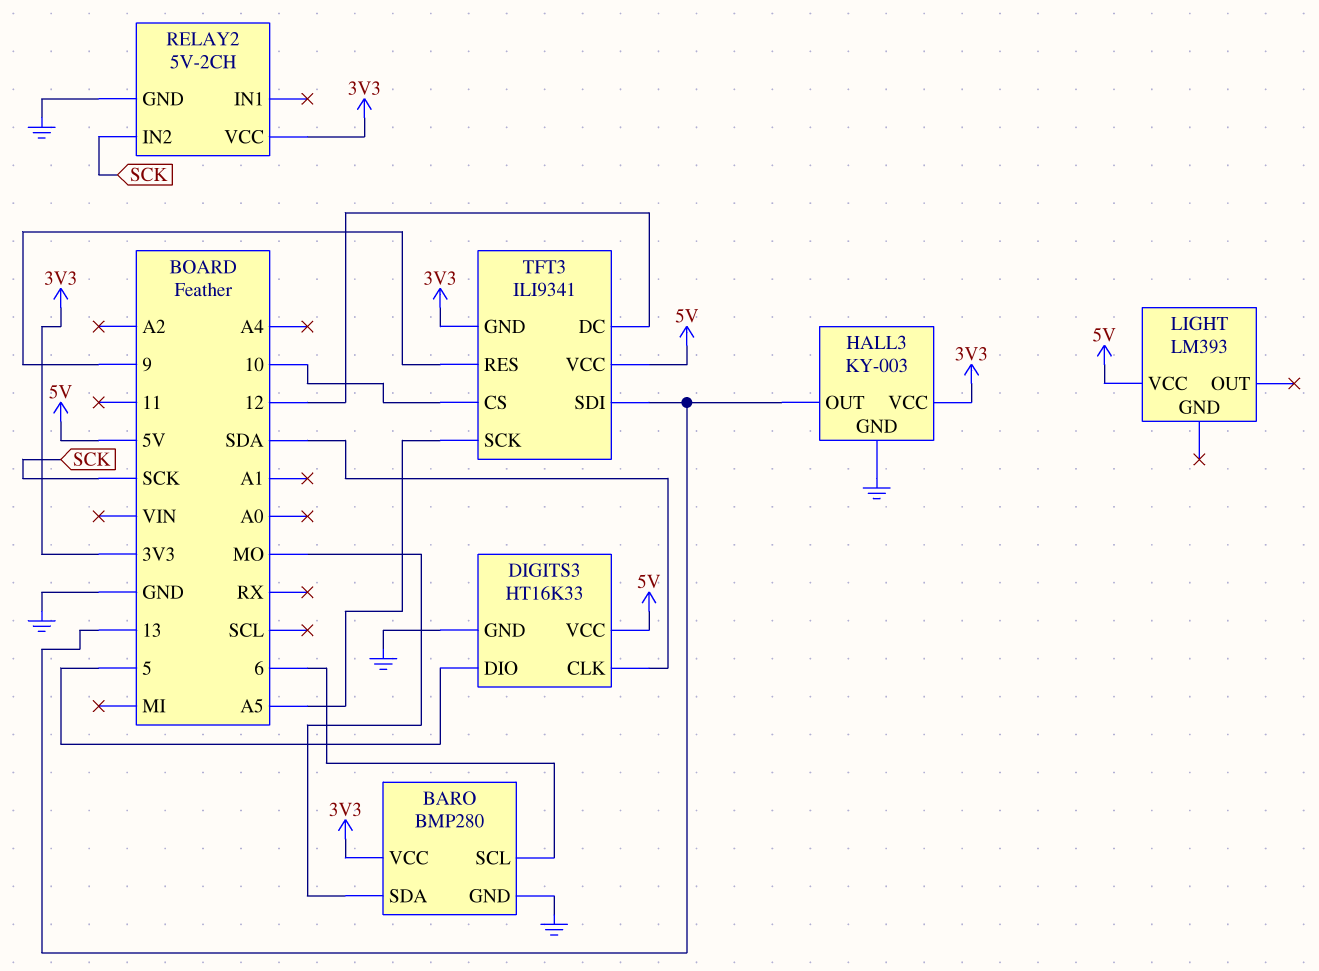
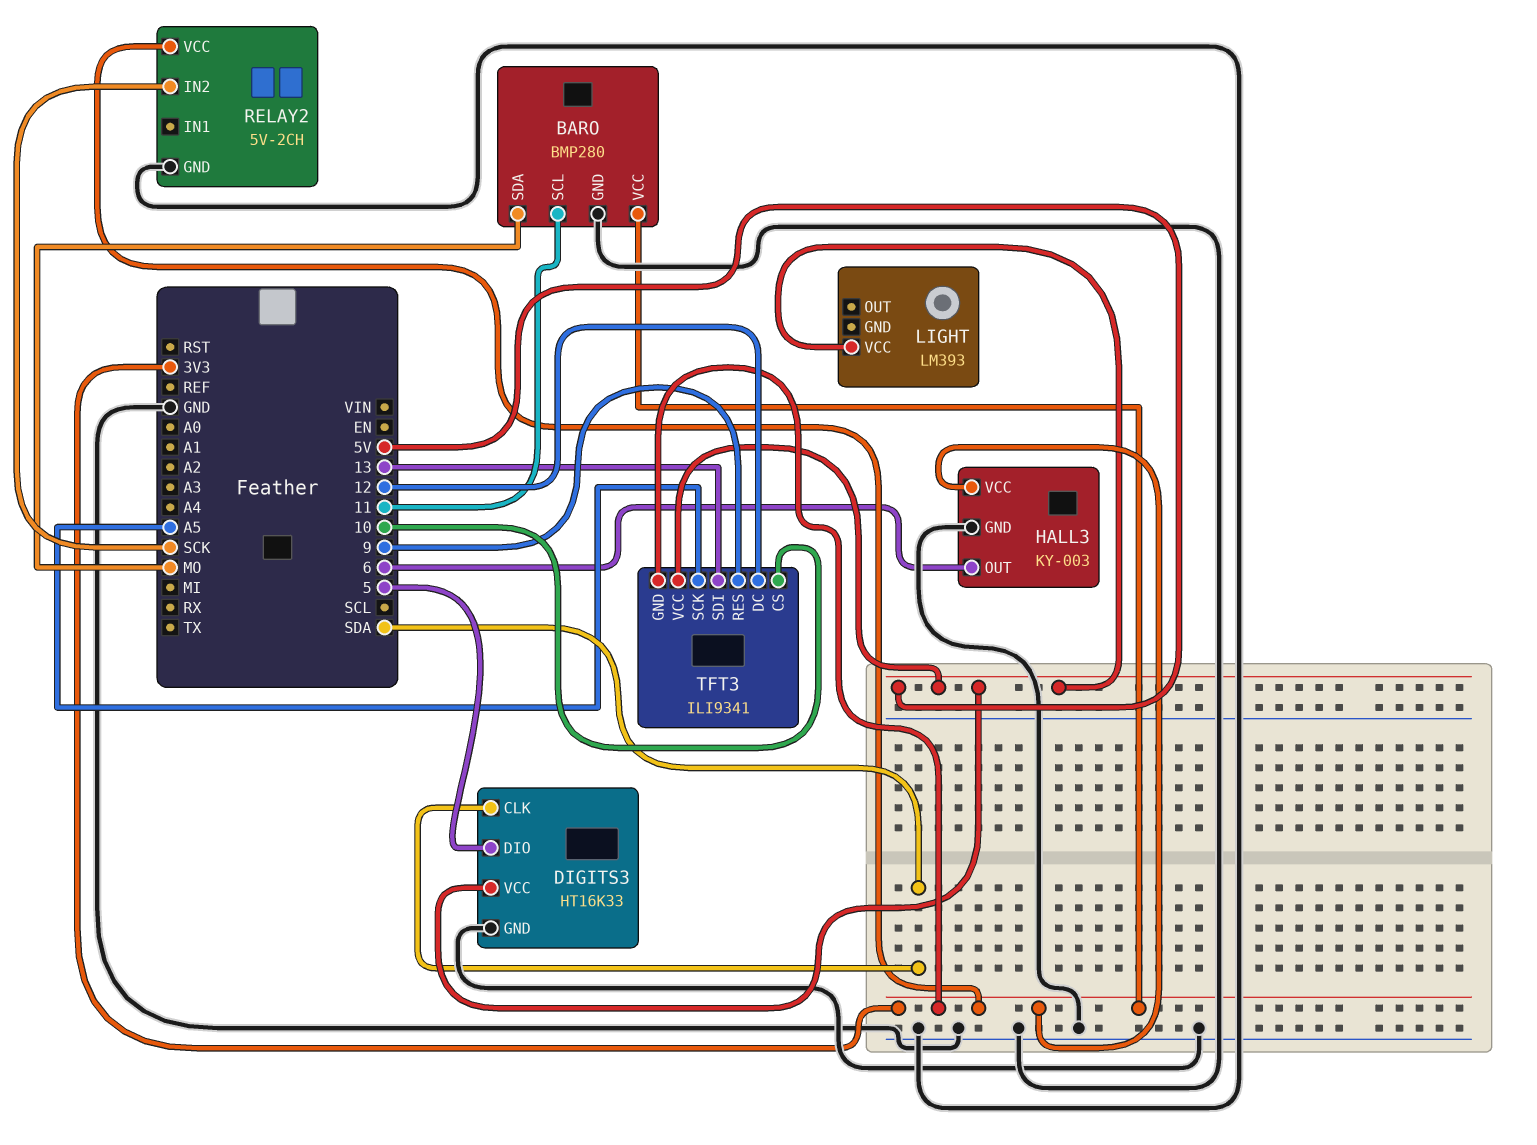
BARO pin SCL: 6 -> 11
HALL3 pin OUT: 13 -> 6

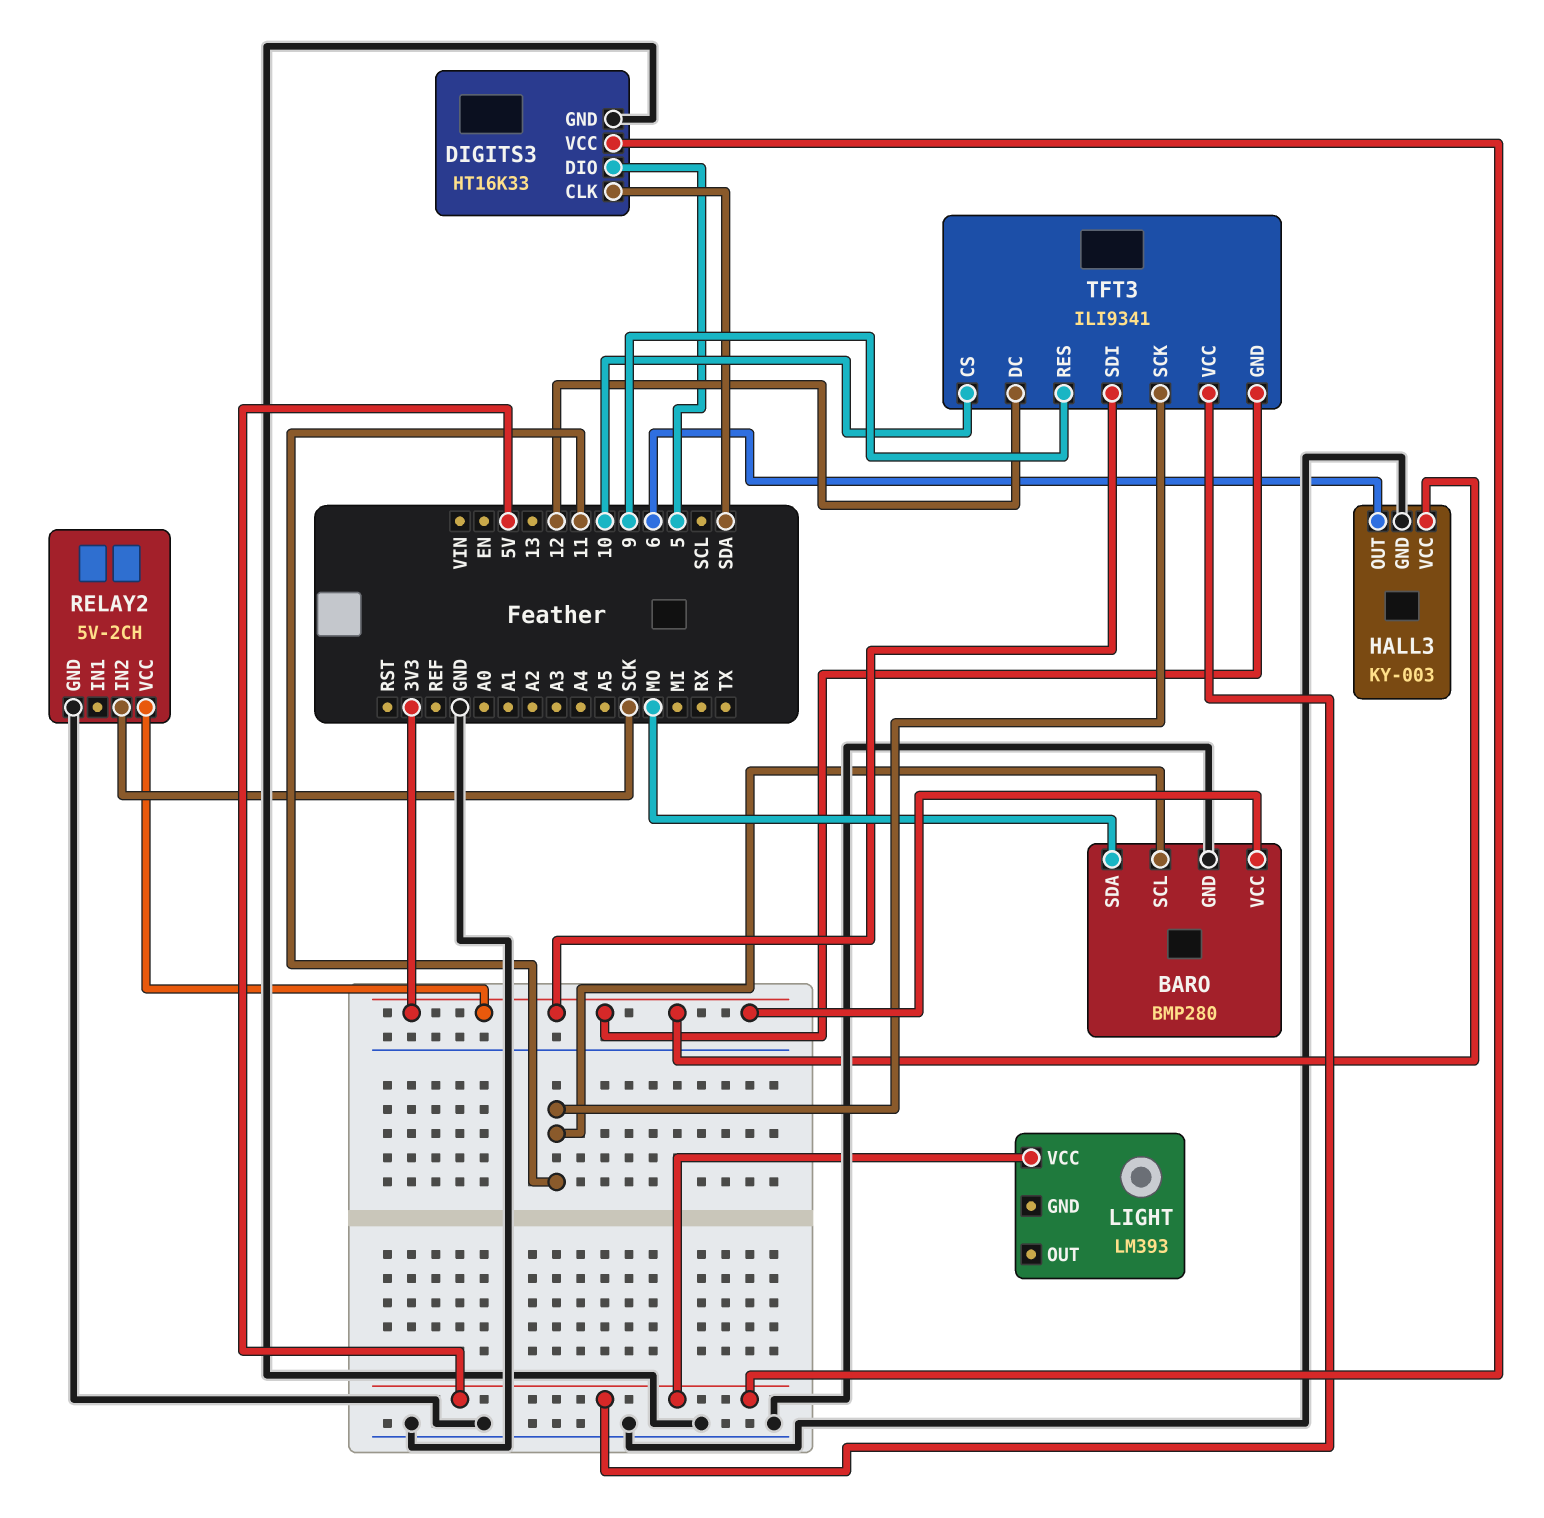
TFT3 pin SCK: A5 -> 11
TFT3 pin SDI: 13 -> 3V3

